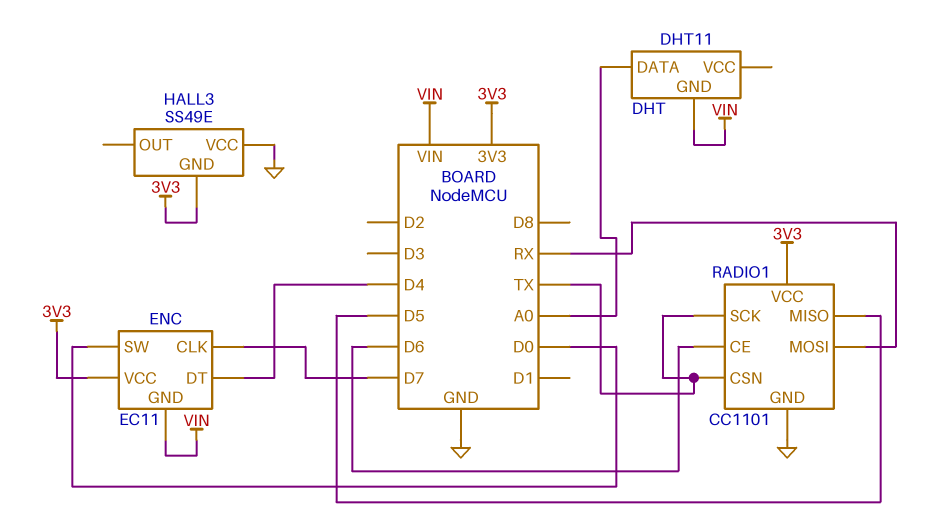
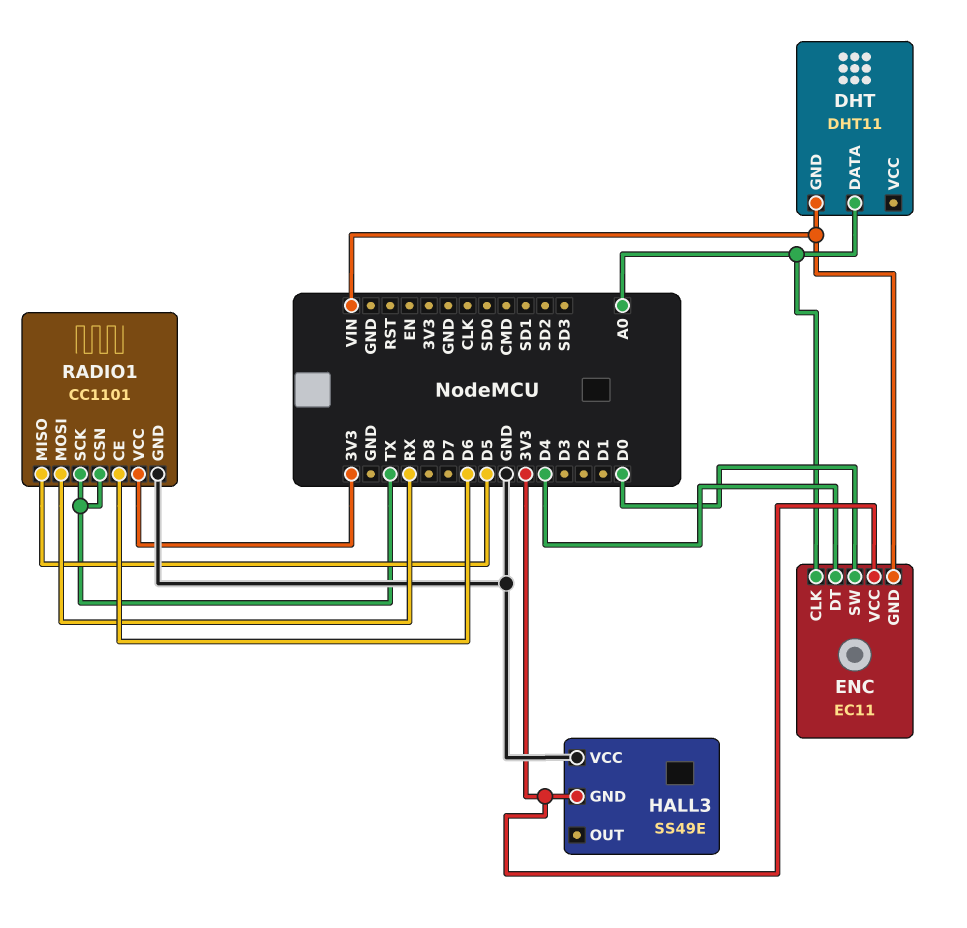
ENC pin CLK: D7 -> A0

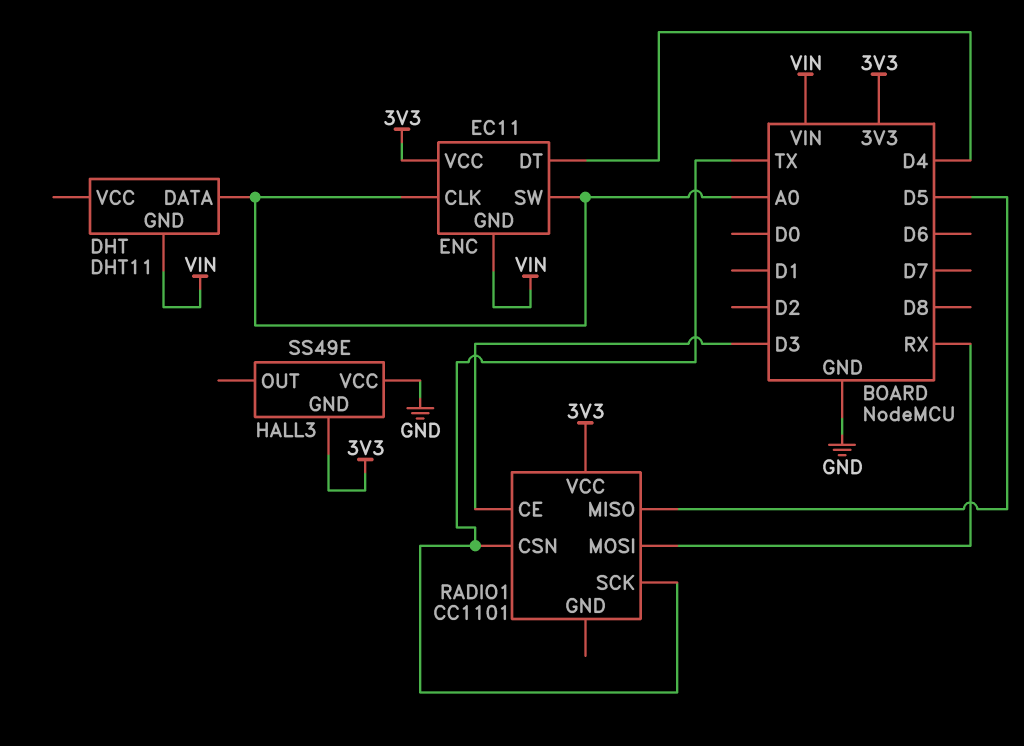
ENC pin SW: D0 -> A0
RADIO1 pin CE: D6 -> D3
RADIO1 pin GND: GND -> none

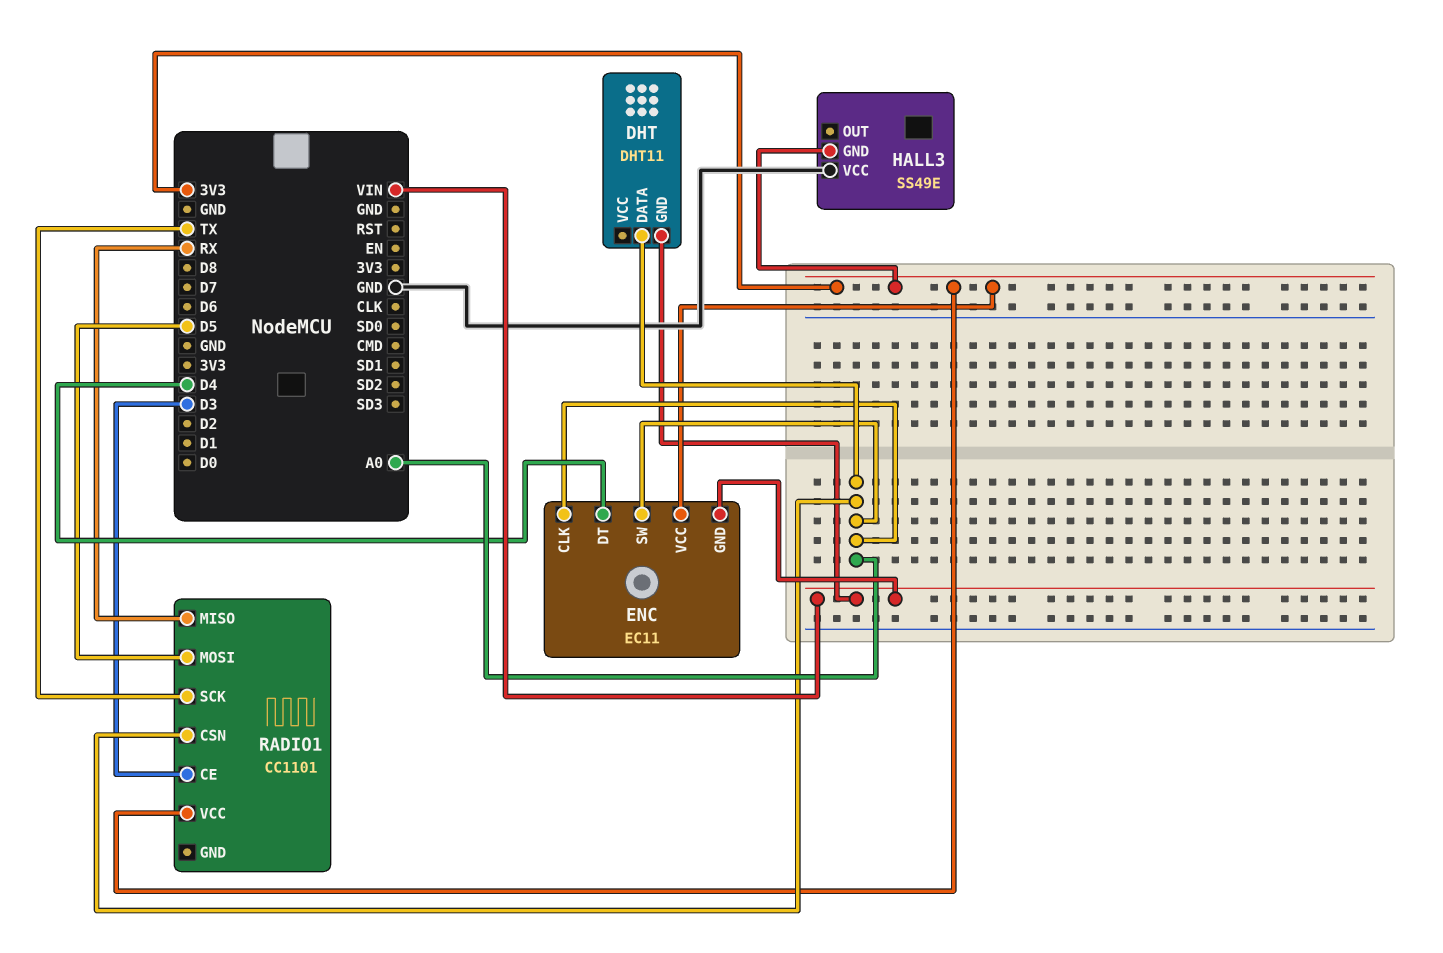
RADIO1 pin CSN: TX -> A0
RADIO1 pin MISO: D5 -> RX
RADIO1 pin MOSI: RX -> D5

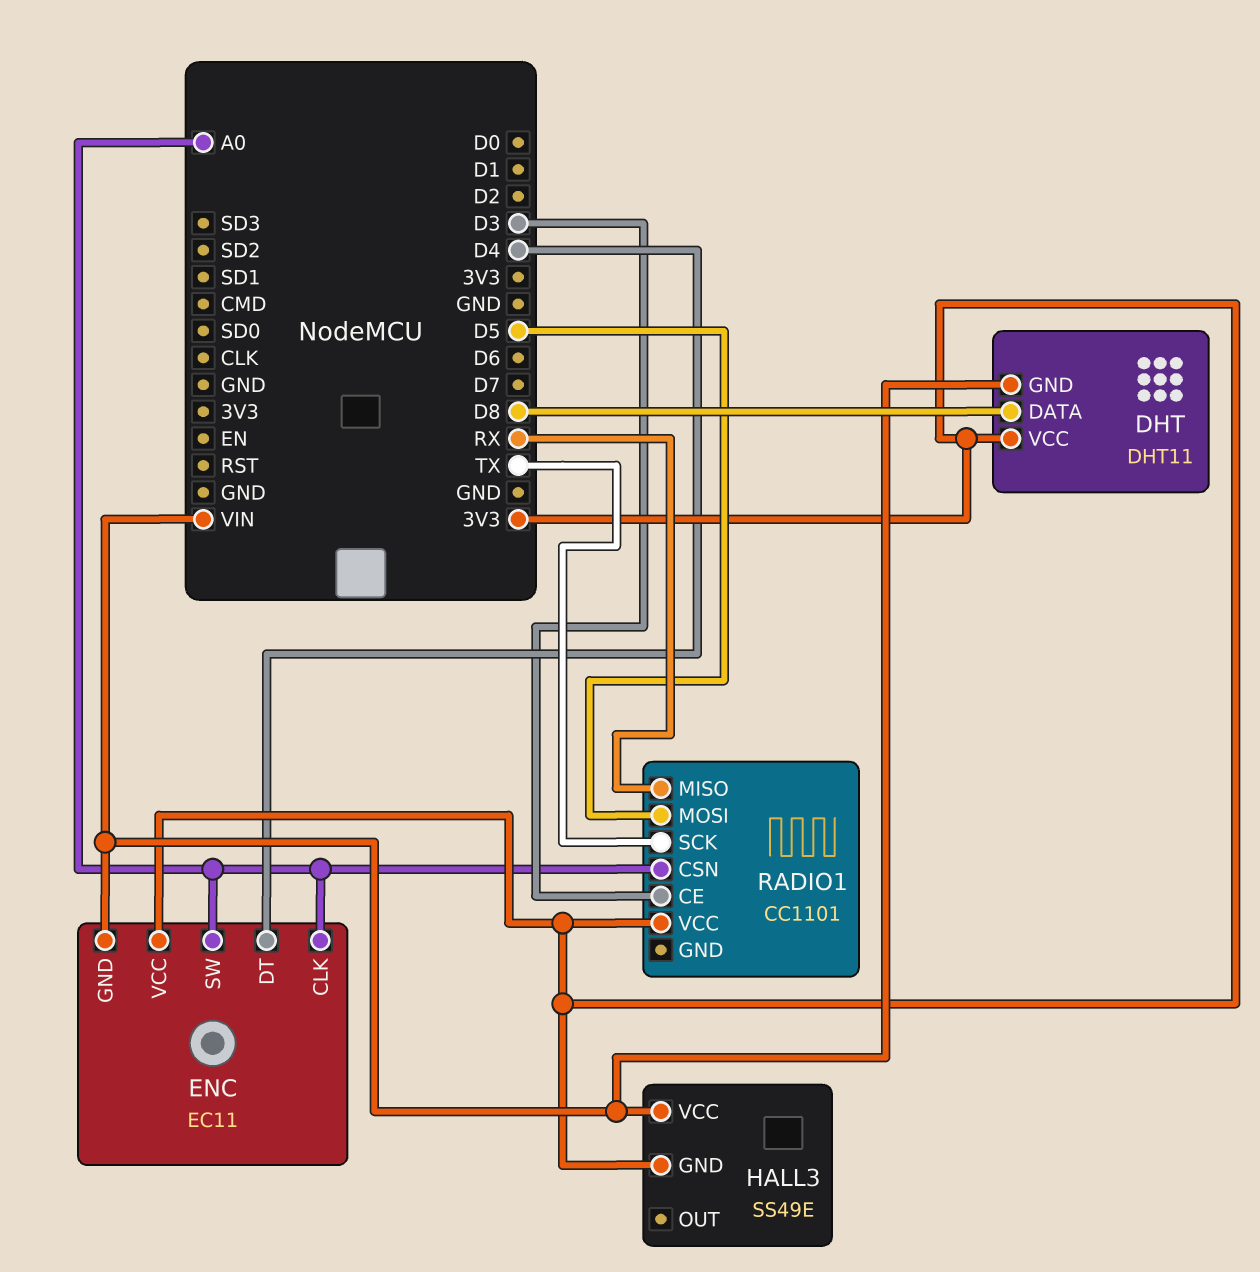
DHT pin DATA: A0 -> D8
DHT pin VCC: none -> 3V3
HALL3 pin VCC: GND -> VIN

